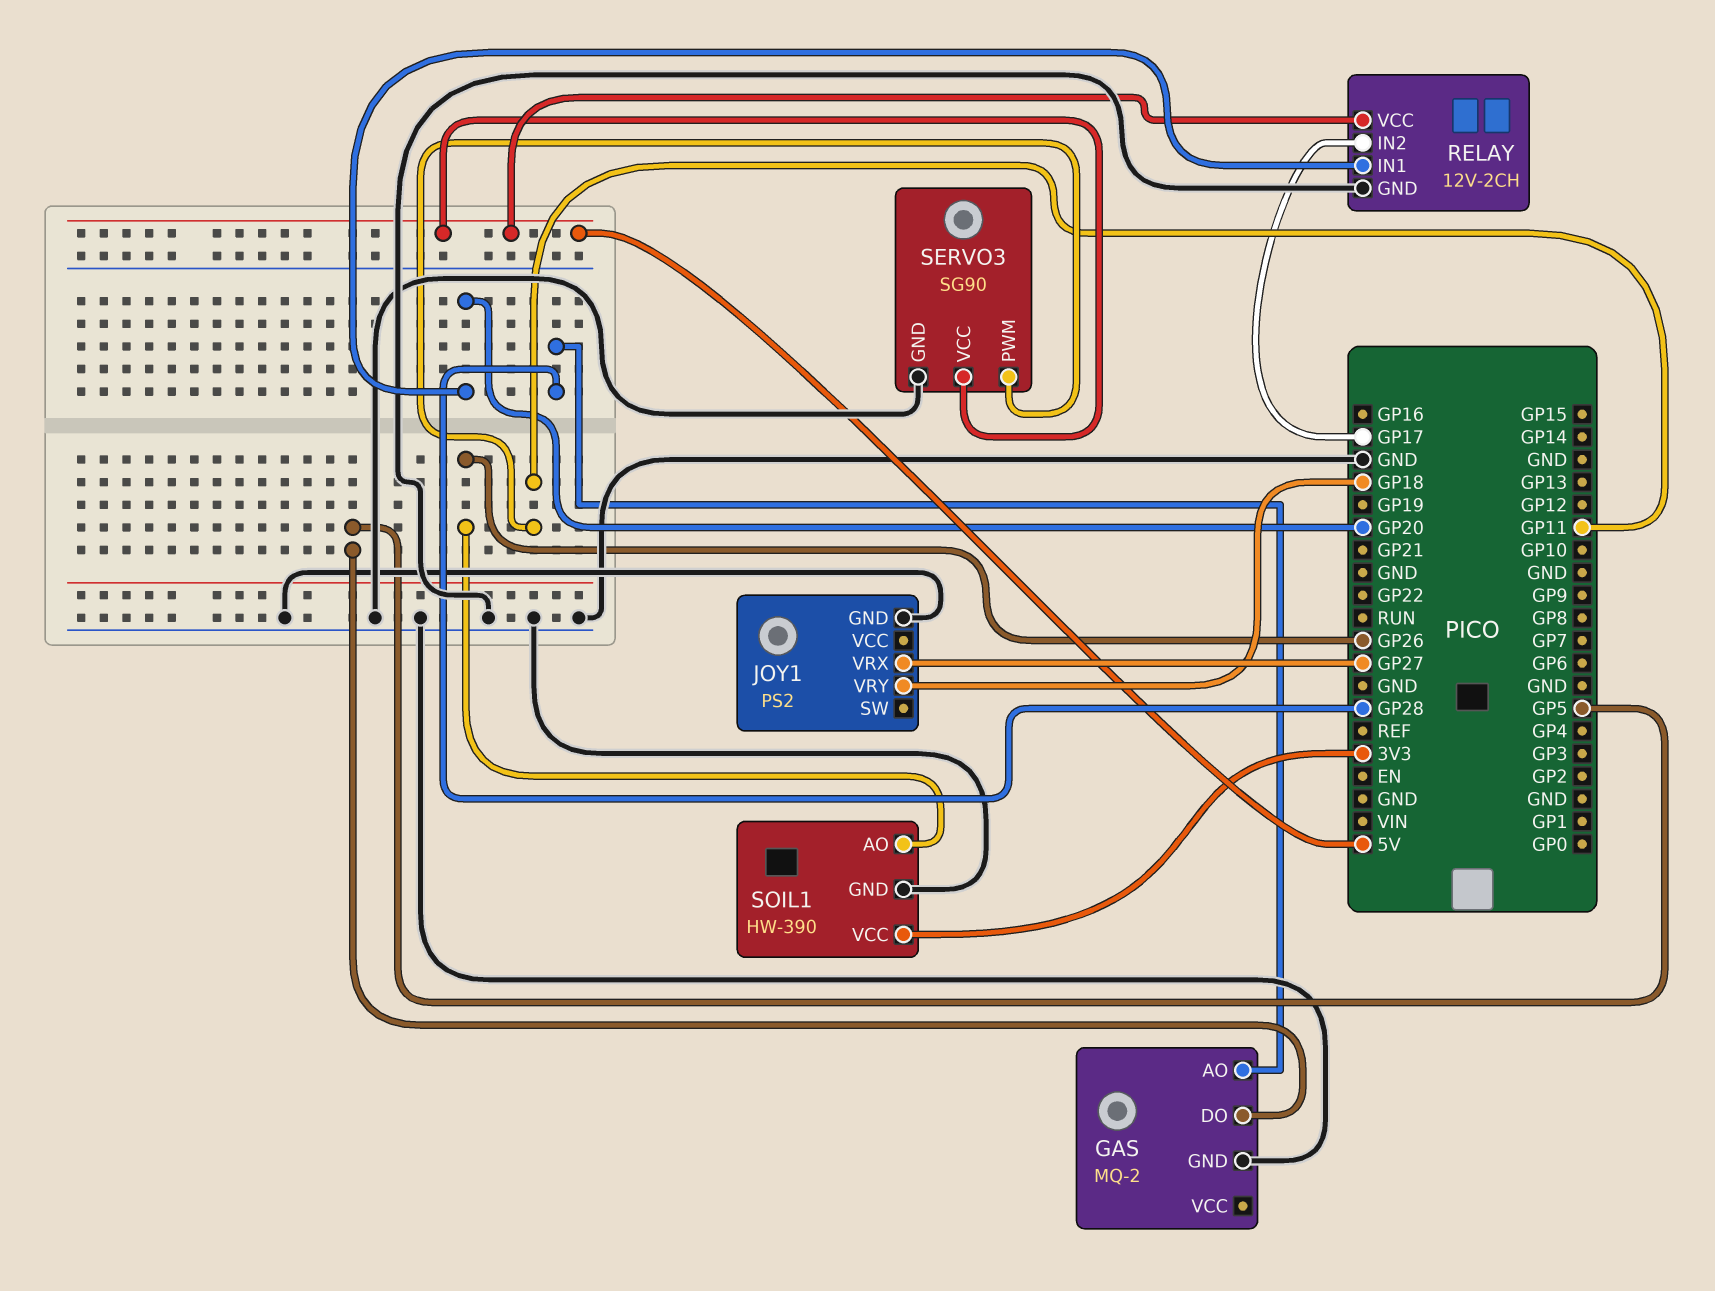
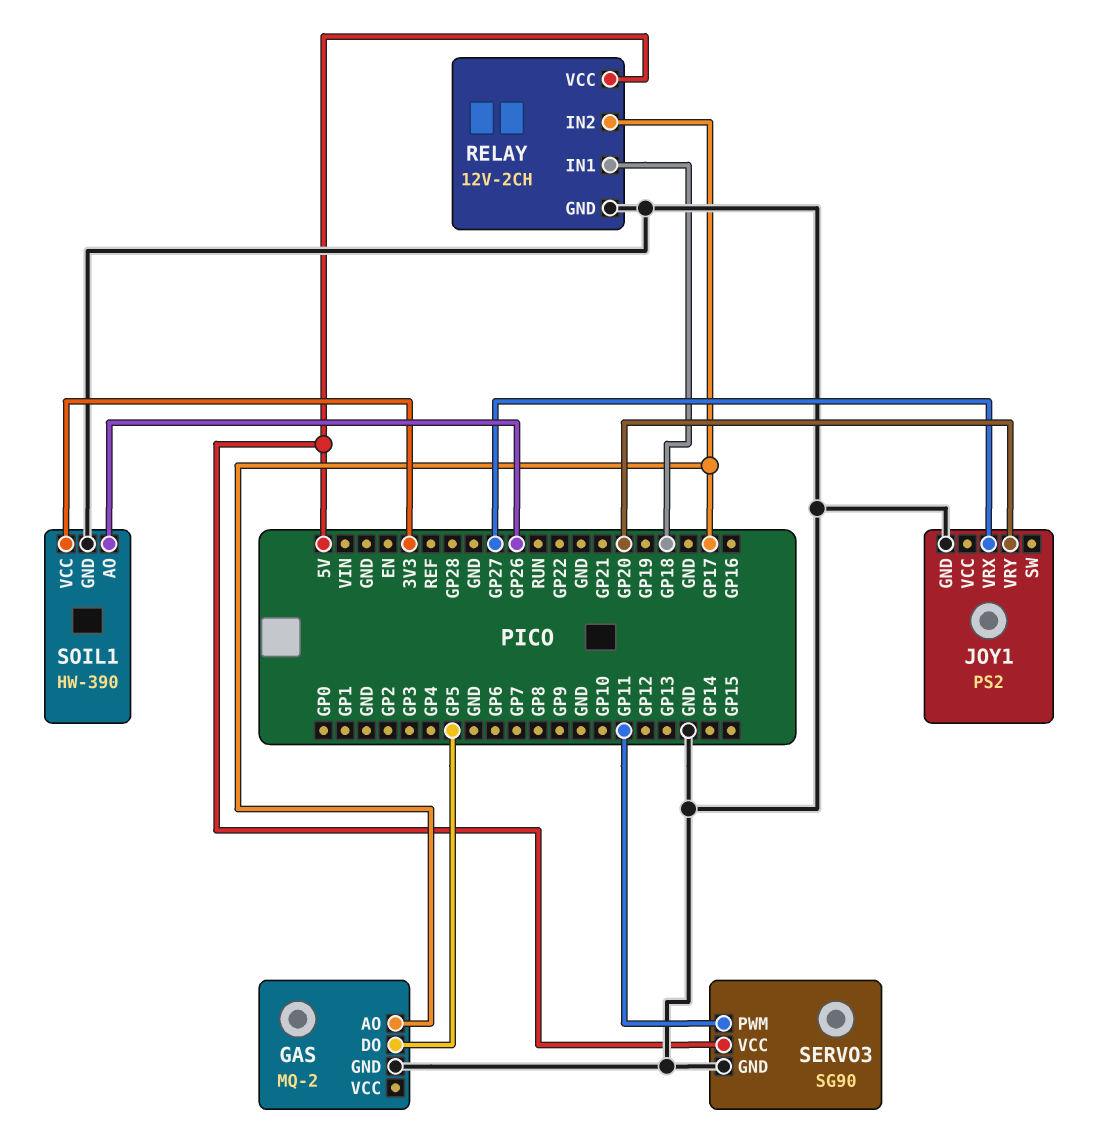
GAS pin AO: GP28 -> GP17
JOY1 pin VRY: GP18 -> GP20
RELAY pin IN1: GP20 -> GP18

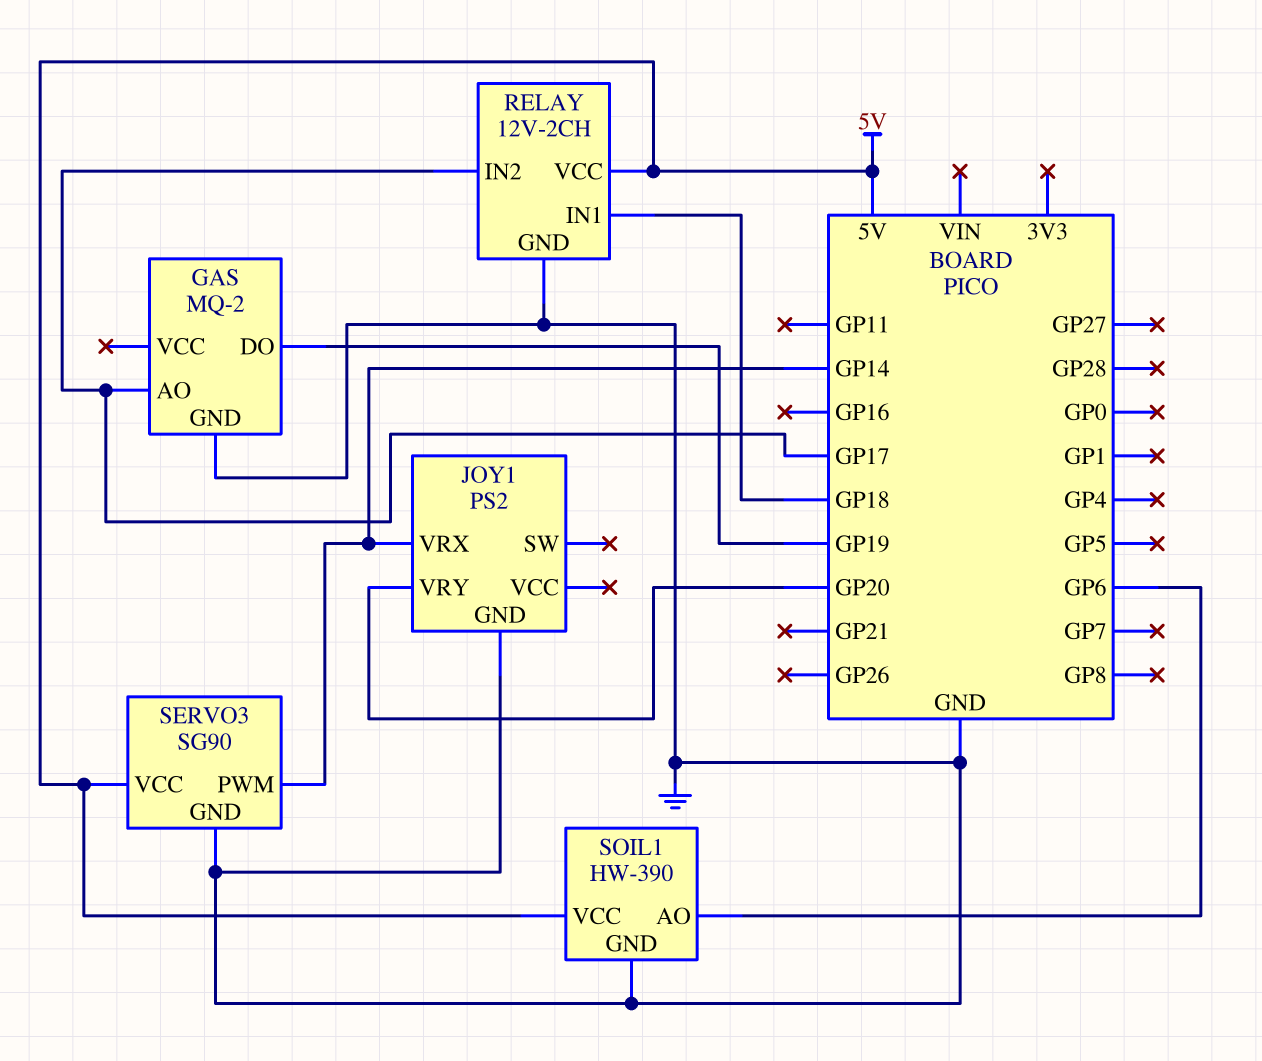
GAS pin DO: GP5 -> GP19
JOY1 pin VRX: GP27 -> GP14
SERVO3 pin PWM: GP11 -> GP14
SOIL1 pin AO: GP26 -> GP6
SOIL1 pin VCC: 3V3 -> 5V

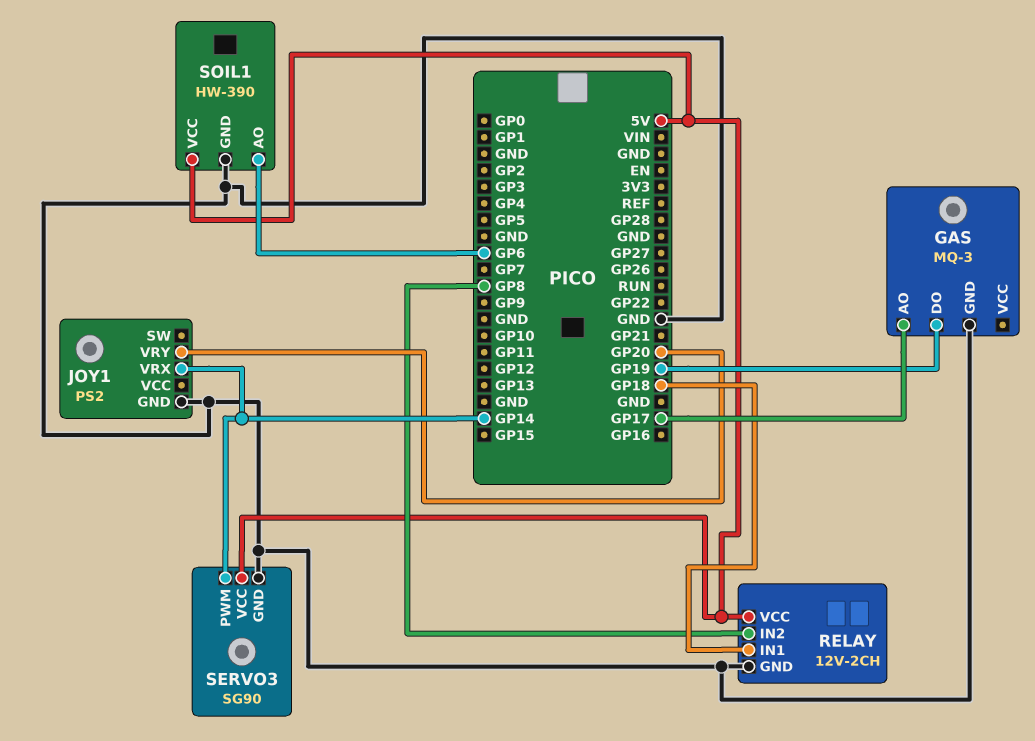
GAS: MQ-2 -> MQ-3
RELAY pin IN2: GP17 -> GP8

